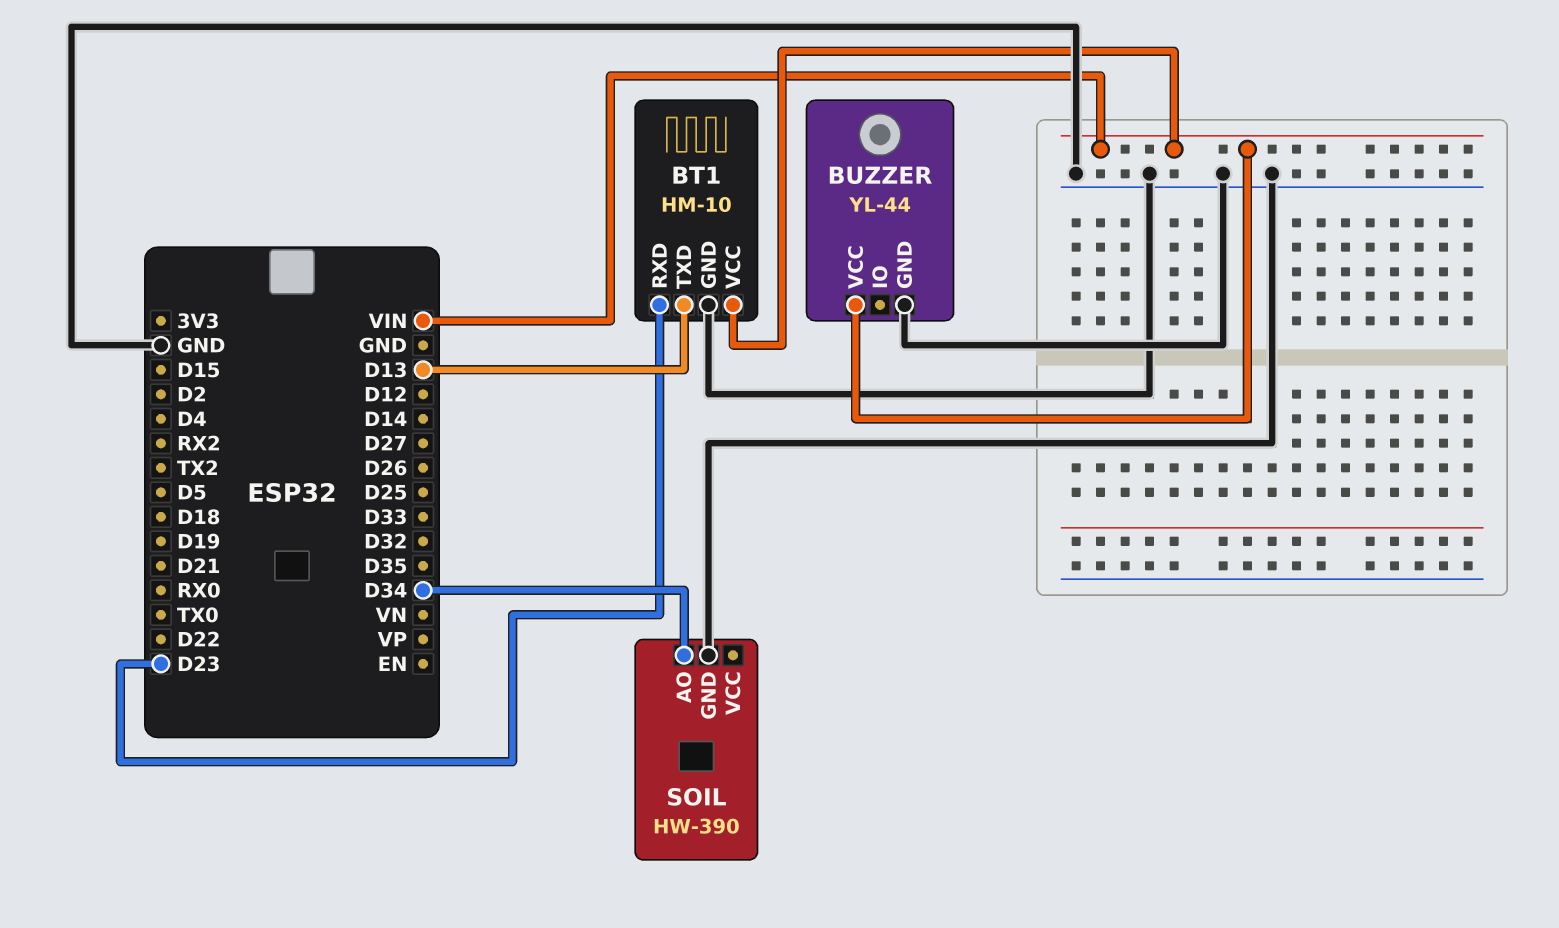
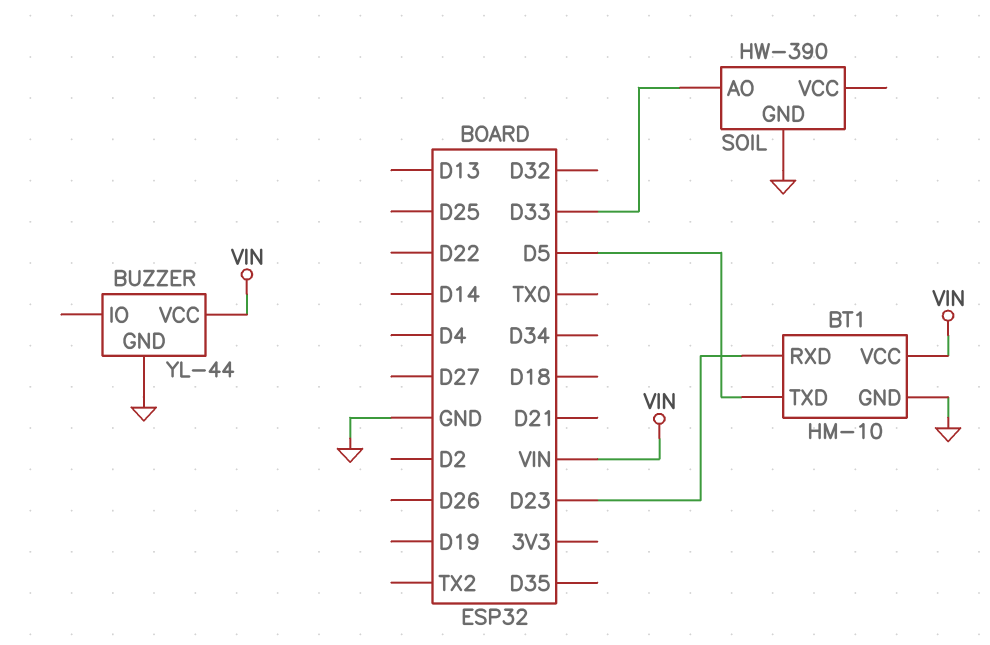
BT1 pin TXD: D13 -> D5
SOIL pin AO: D34 -> D33

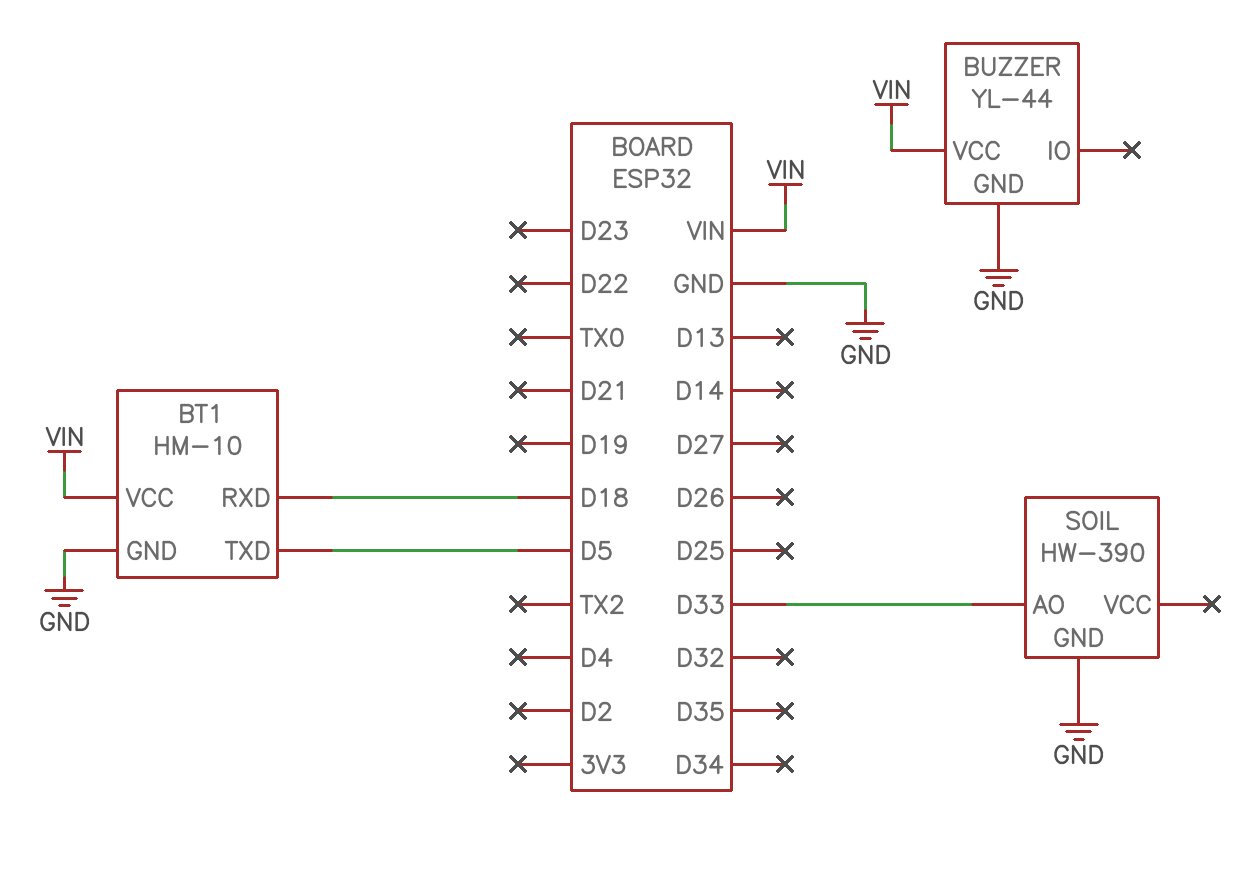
BT1 pin RXD: D23 -> D18

